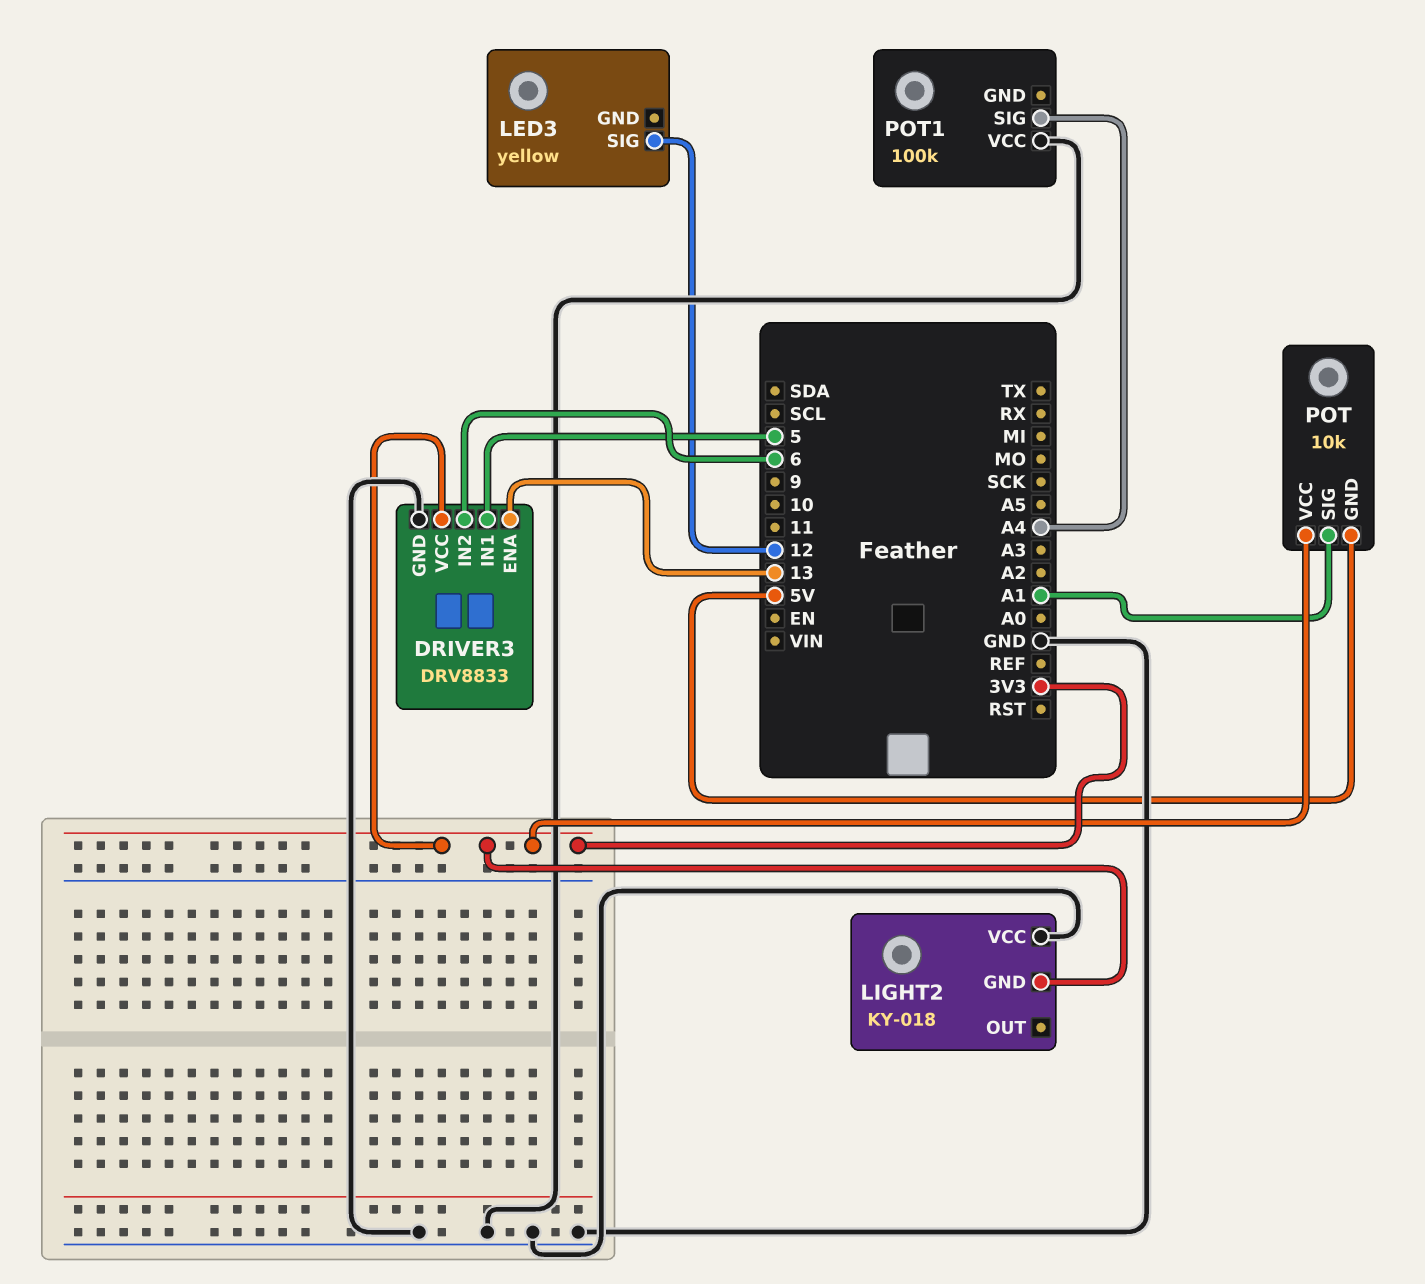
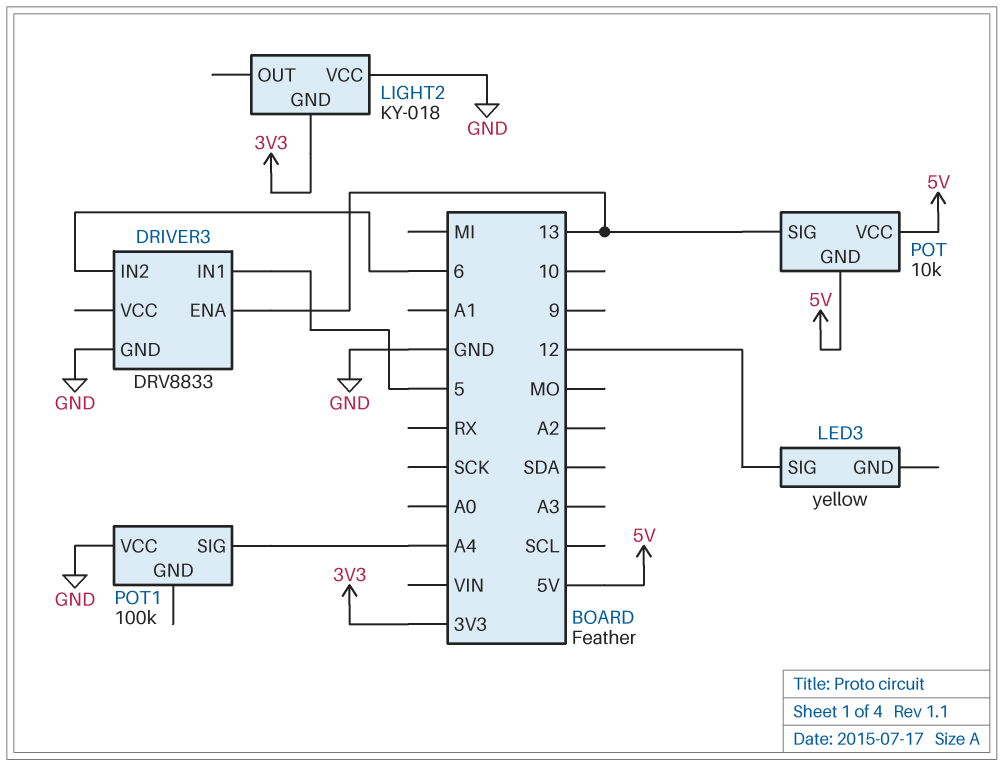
DRIVER3 pin VCC: 3V3 -> none
POT pin SIG: A1 -> 13
POT pin VCC: 3V3 -> 5V

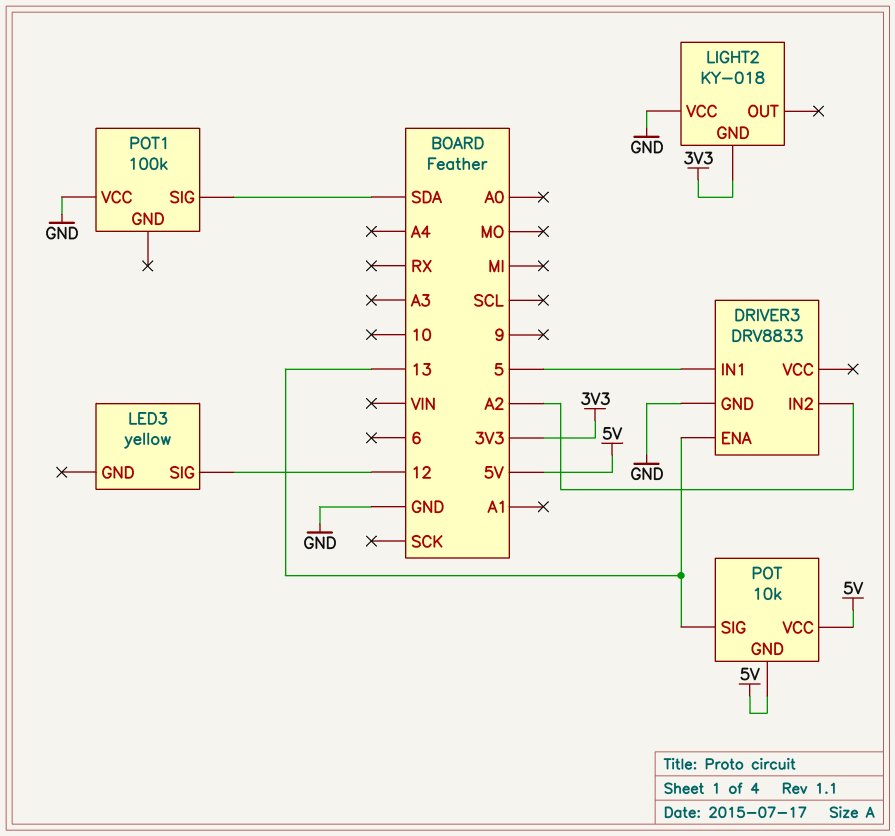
DRIVER3 pin IN2: 6 -> A2
POT1 pin SIG: A4 -> SDA

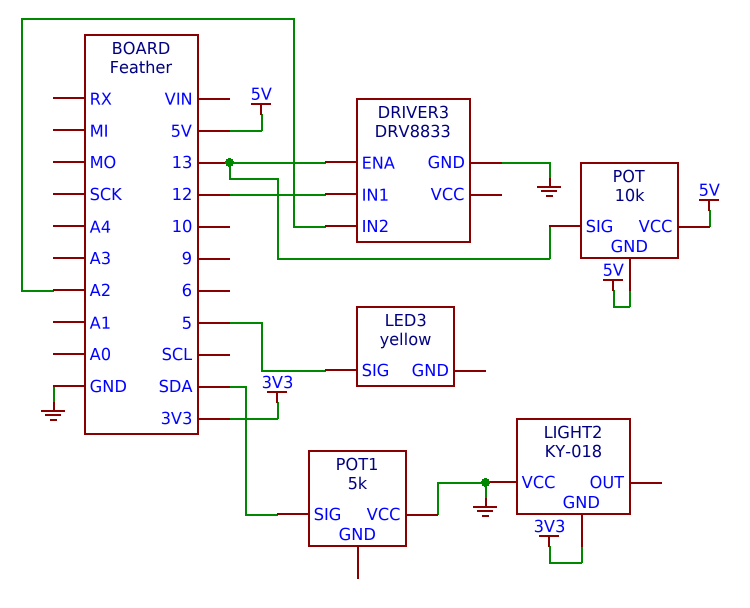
DRIVER3 pin IN1: 5 -> 12
LED3 pin SIG: 12 -> 5
POT1: 100k -> 5k

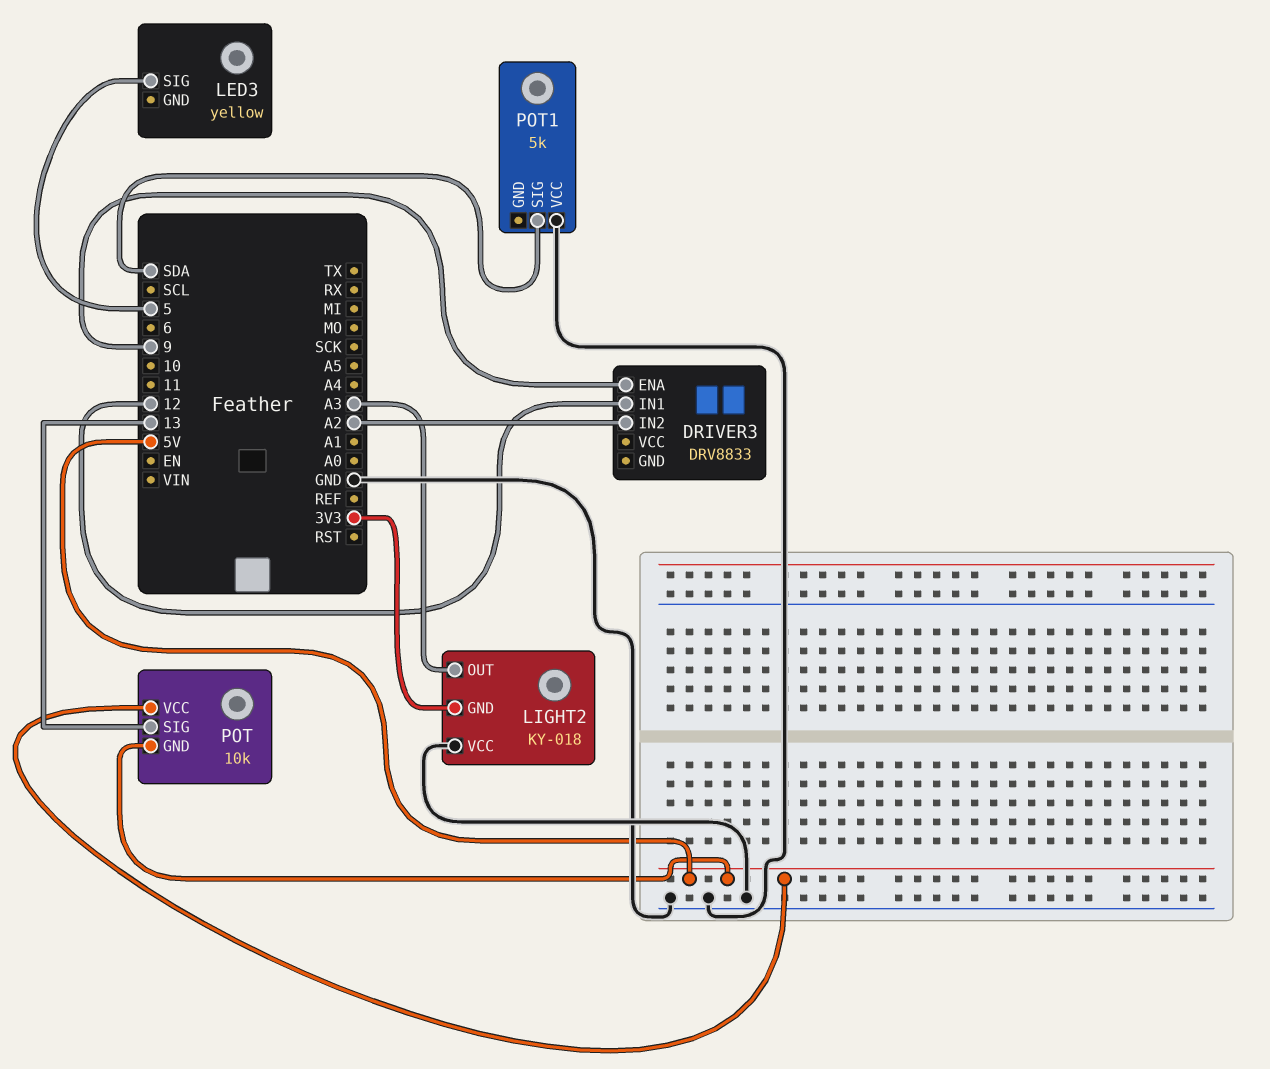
DRIVER3 pin ENA: 13 -> 9
DRIVER3 pin GND: GND -> none
LIGHT2 pin OUT: none -> A3

